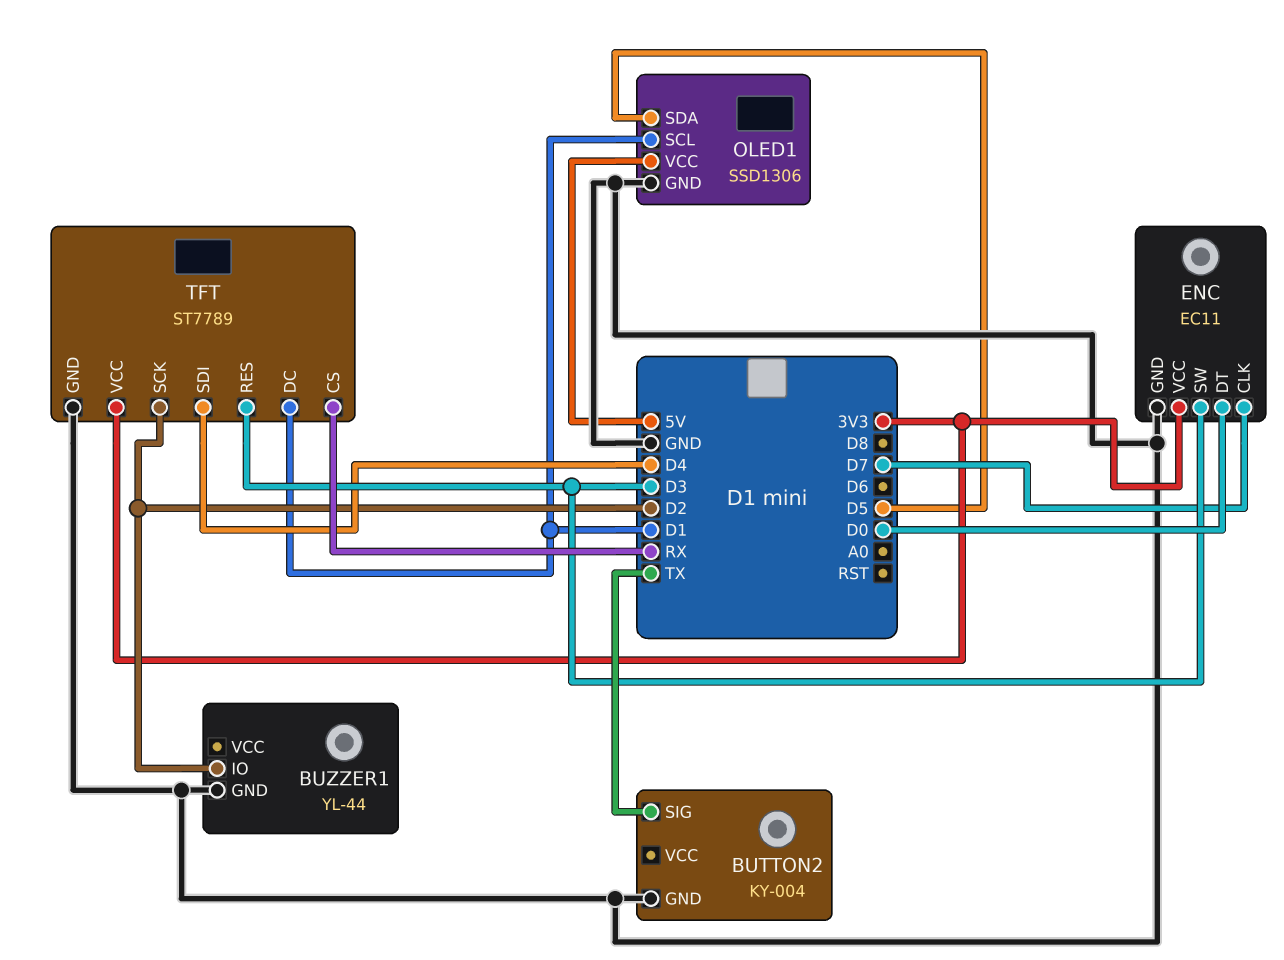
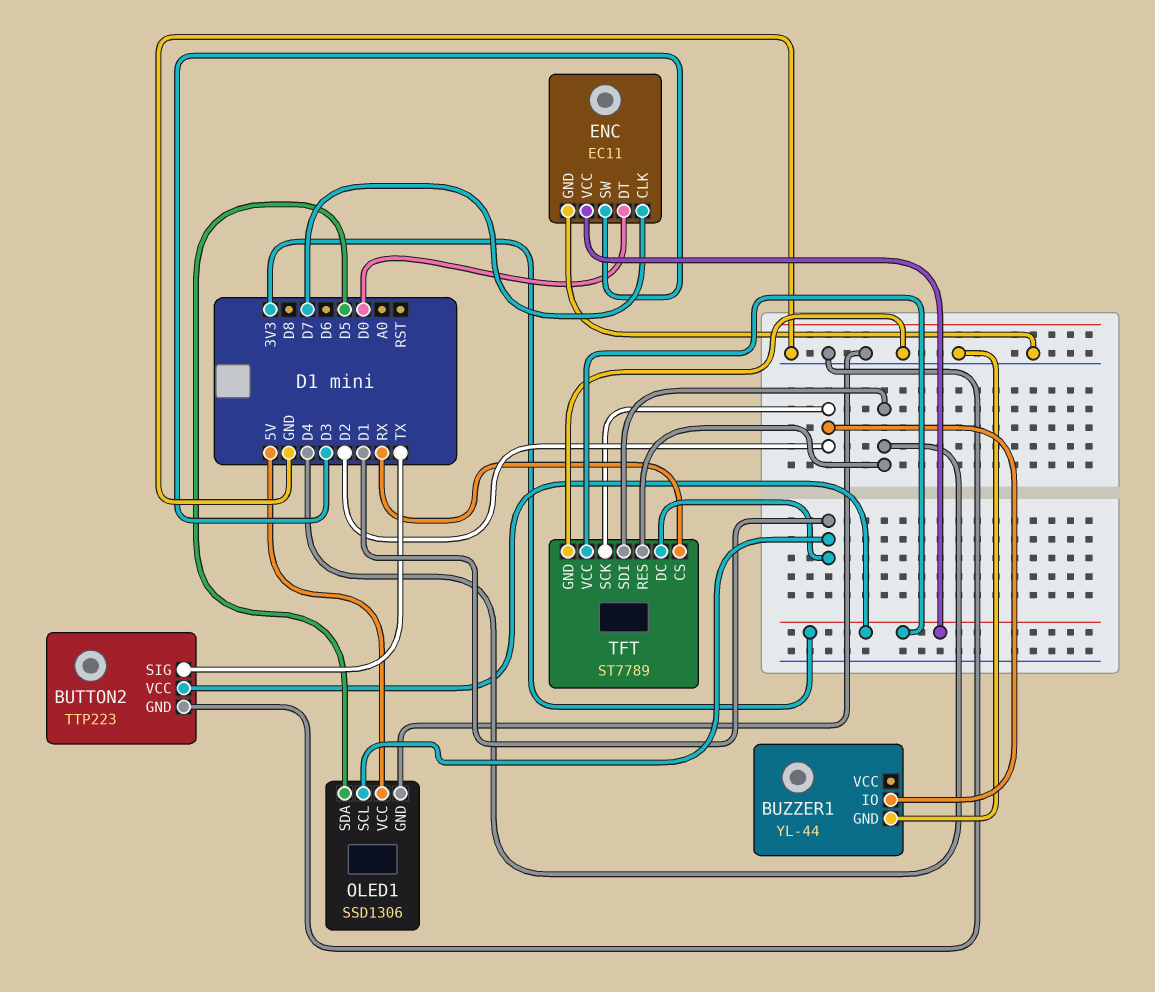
BUTTON2: KY-004 -> TTP223
BUTTON2 pin VCC: none -> 3V3
TFT pin RES: D3 -> D4

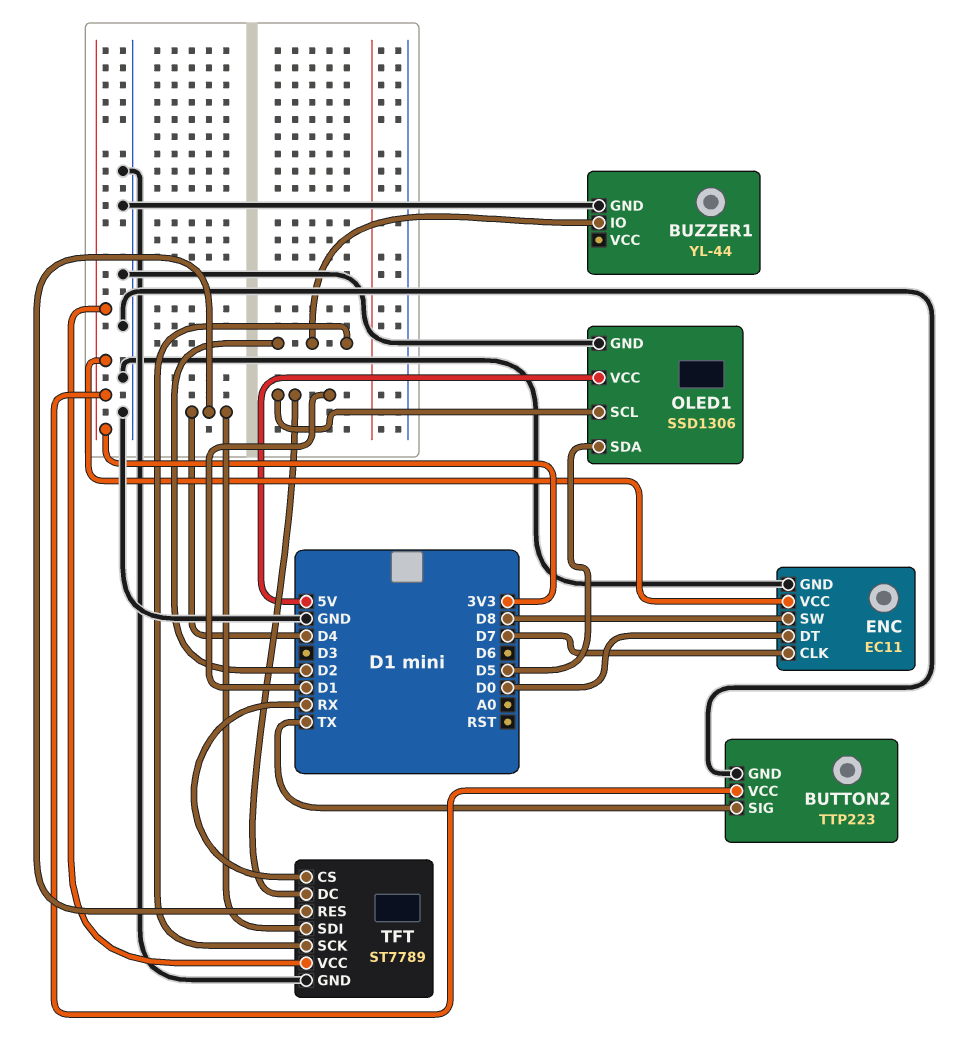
ENC pin SW: D3 -> D8

